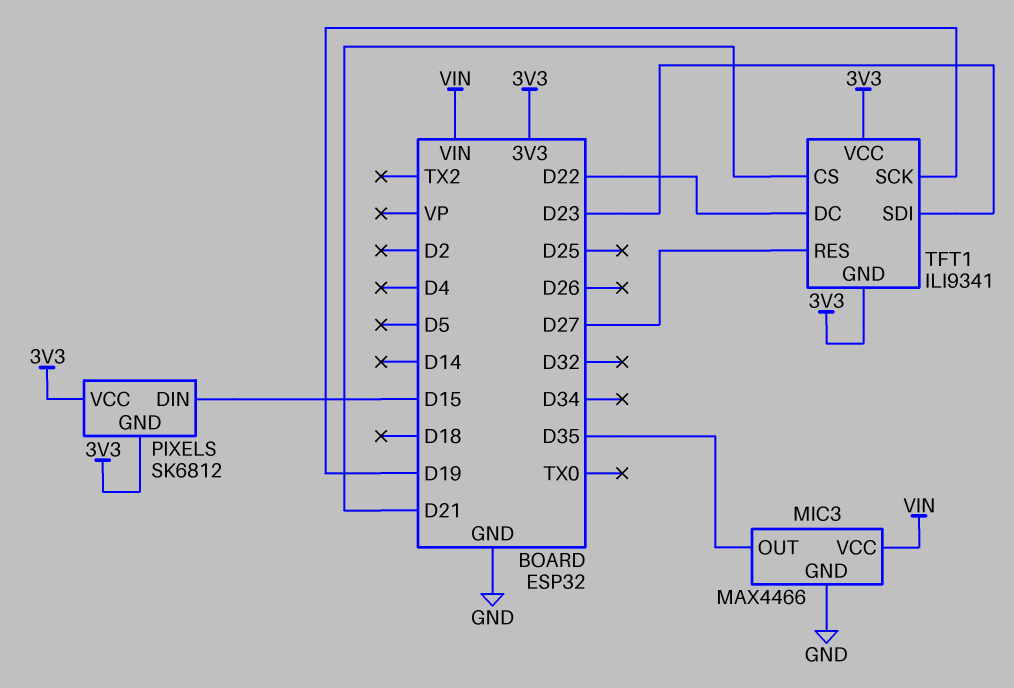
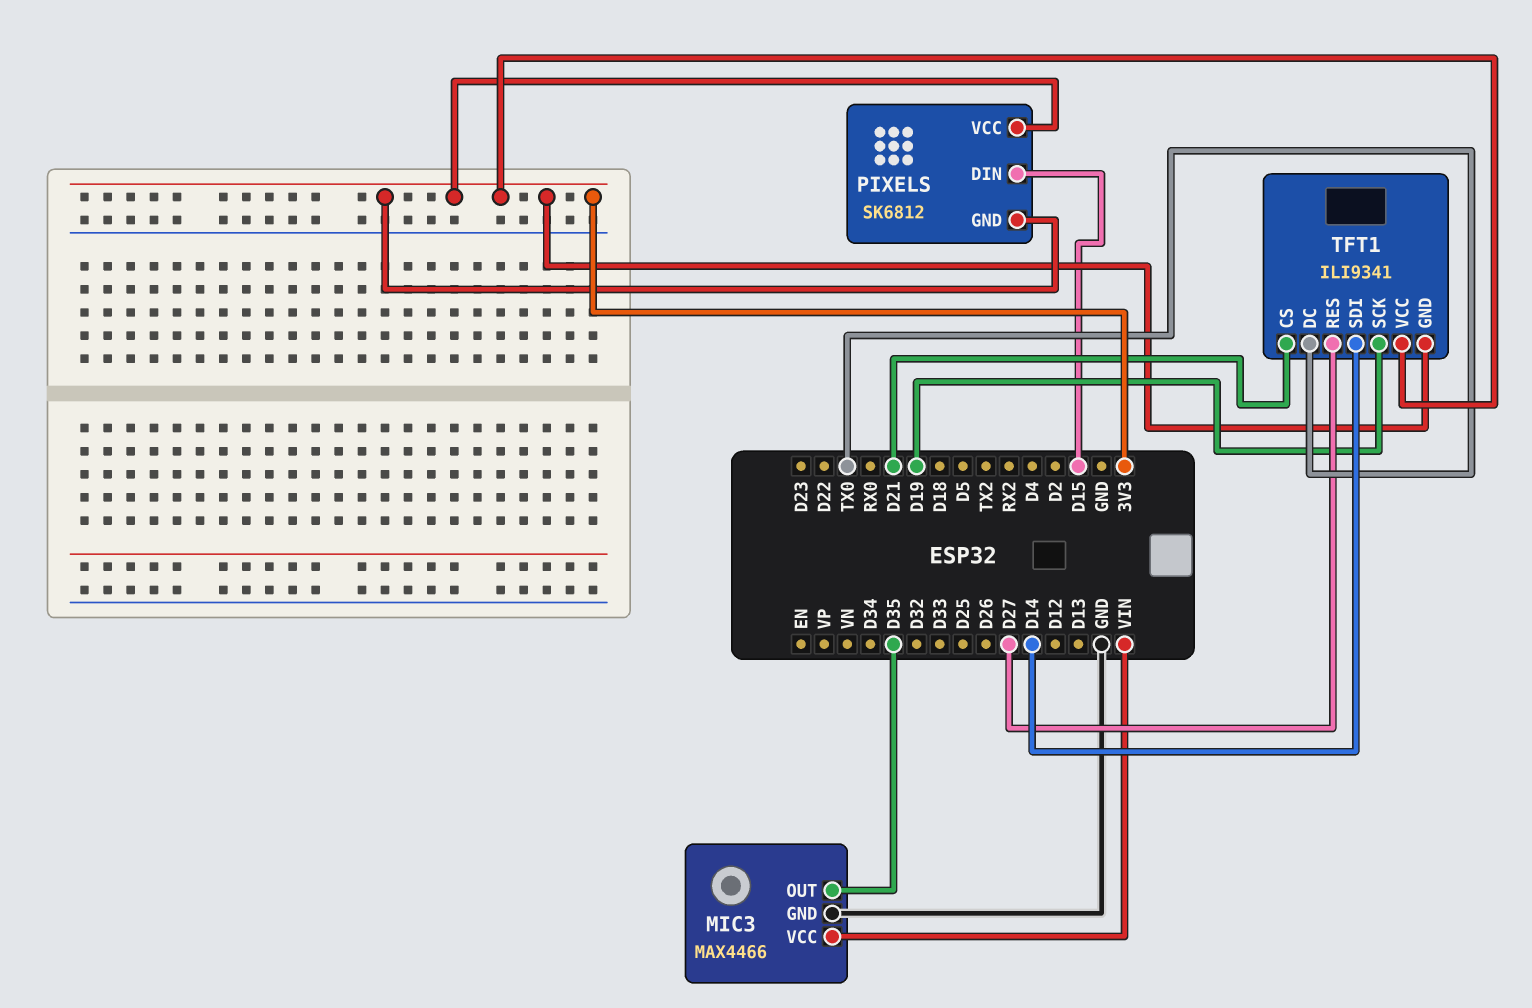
TFT1 pin DC: D22 -> TX0
TFT1 pin SDI: D23 -> D14

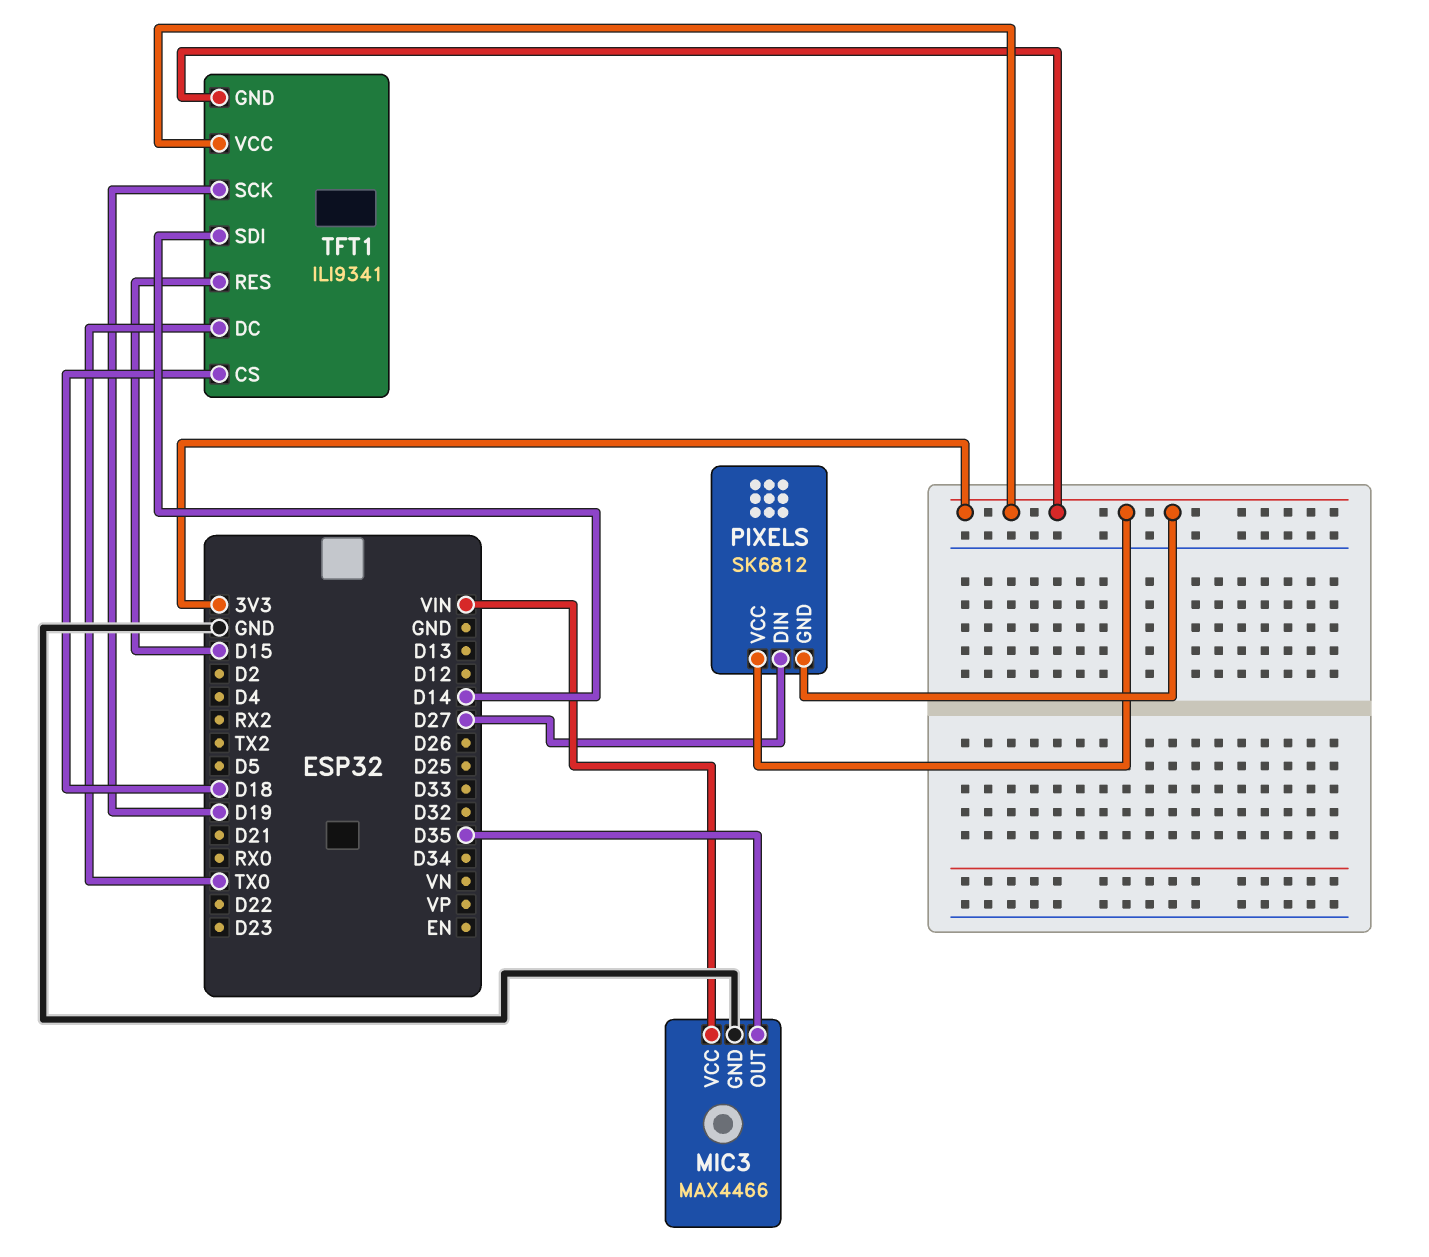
PIXELS pin DIN: D15 -> D27
TFT1 pin CS: D21 -> D18
TFT1 pin RES: D27 -> D15

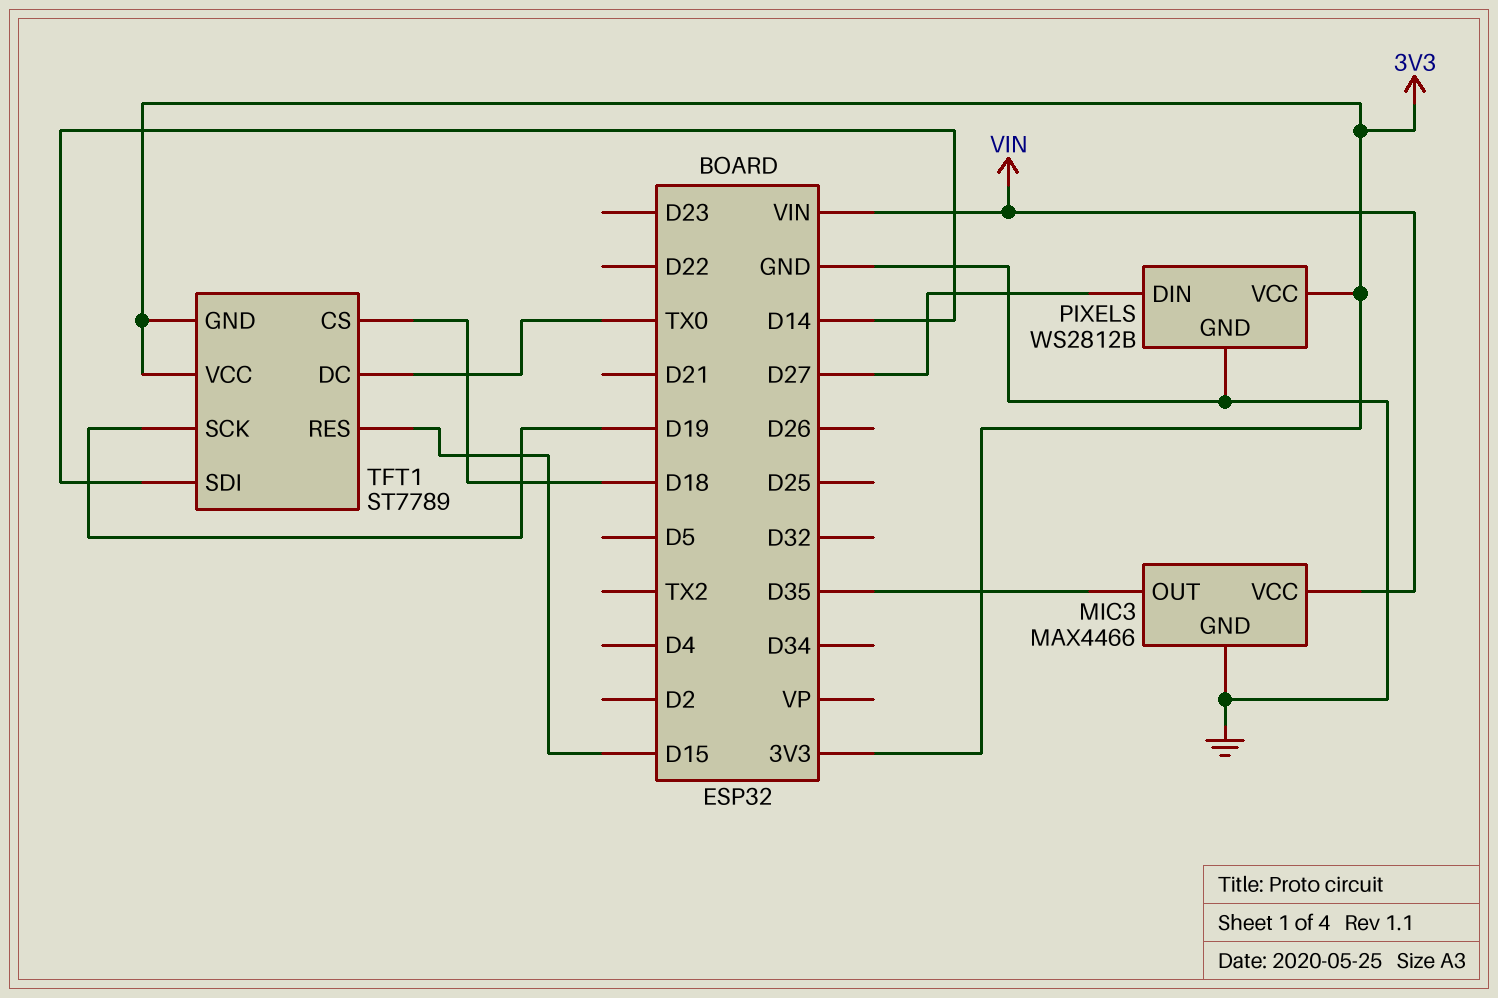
PIXELS: SK6812 -> WS2812B
PIXELS pin GND: 3V3 -> GND
TFT1: ILI9341 -> ST7789

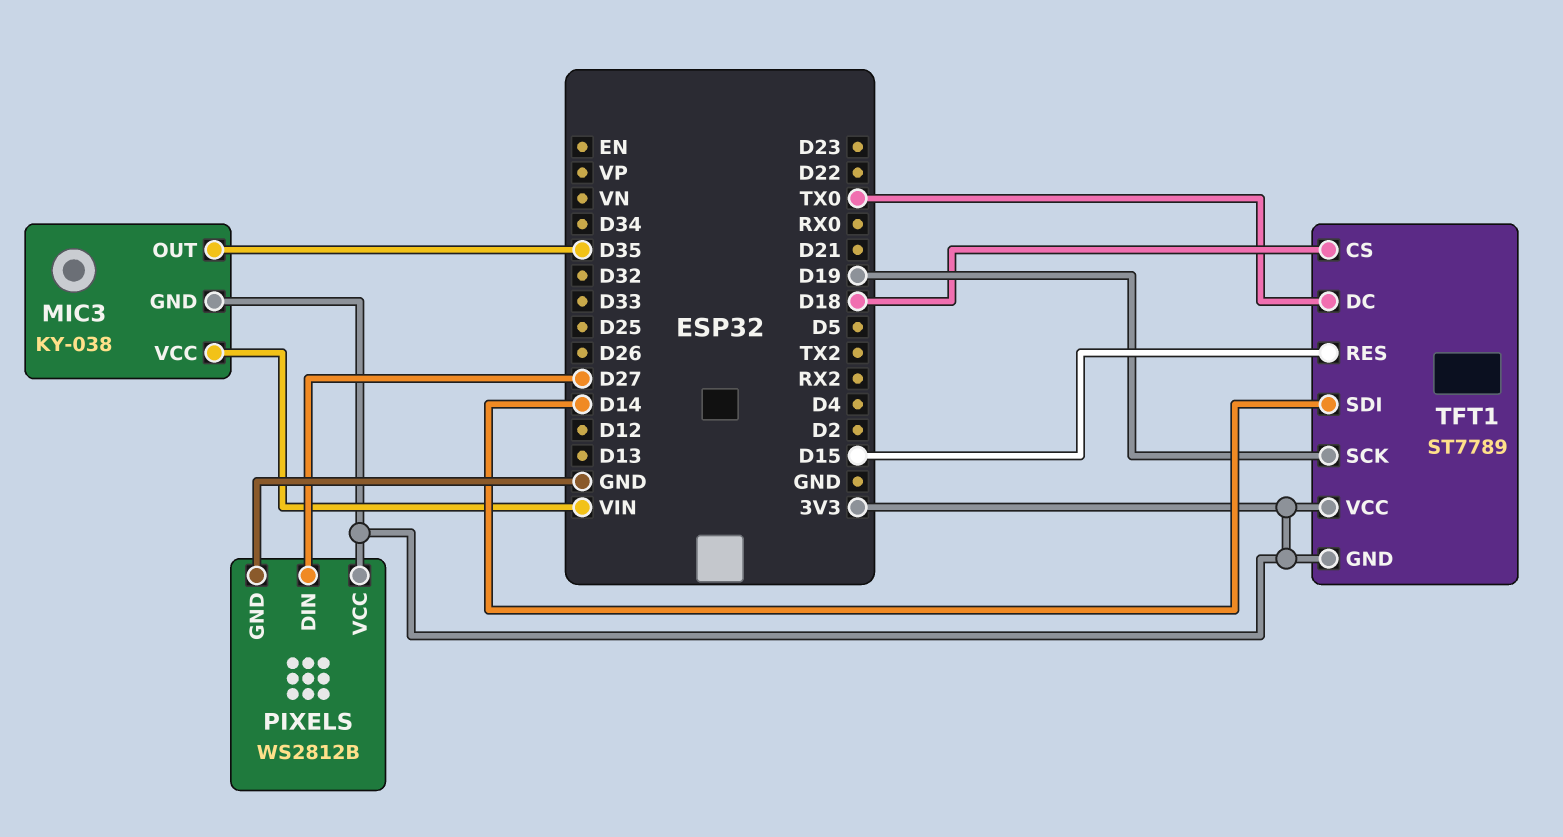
MIC3: MAX4466 -> KY-038
MIC3 pin GND: GND -> 3V3

